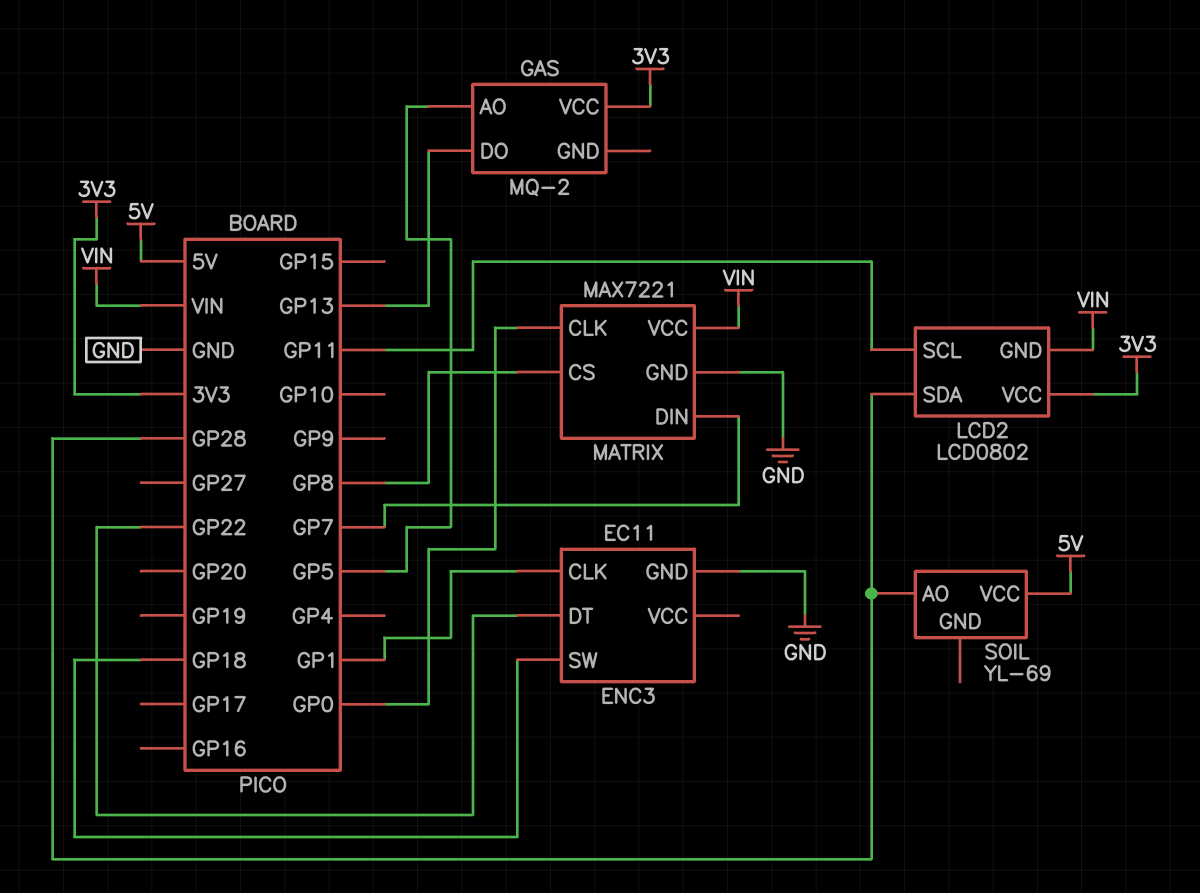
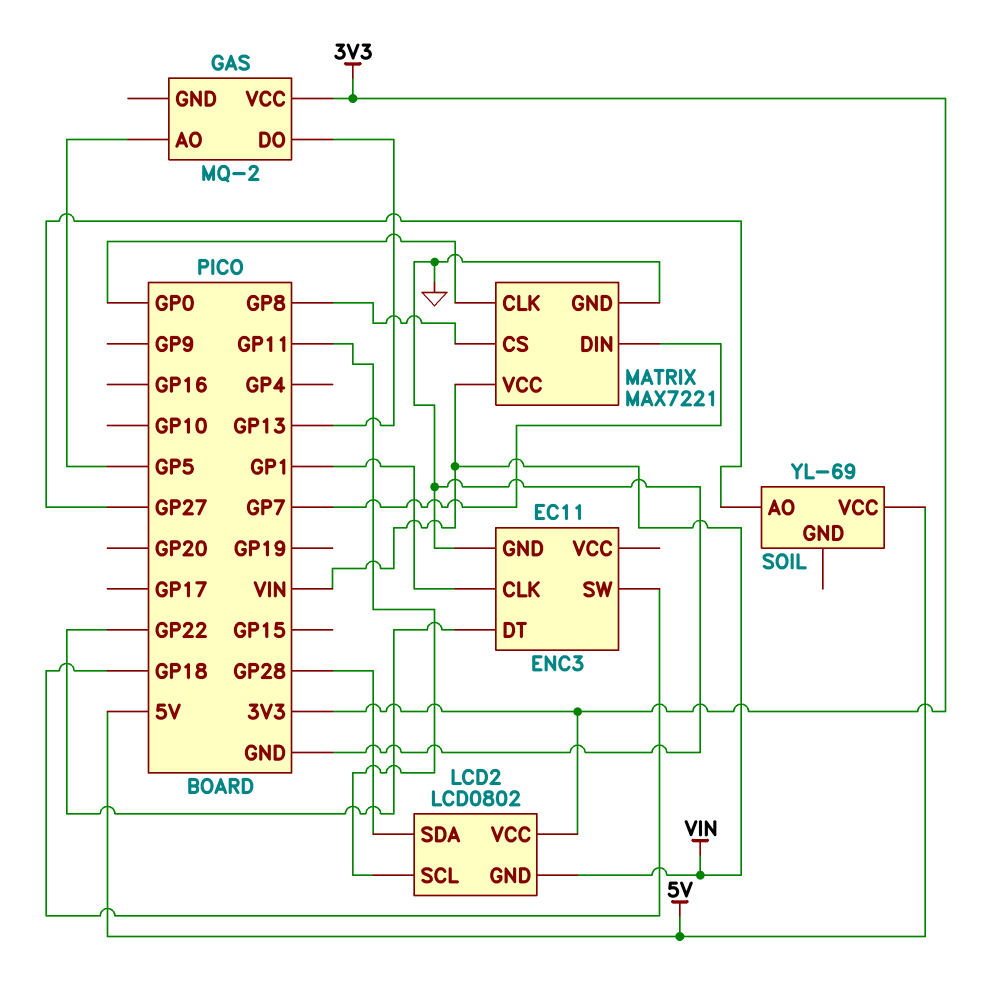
SOIL pin AO: GP28 -> GP27

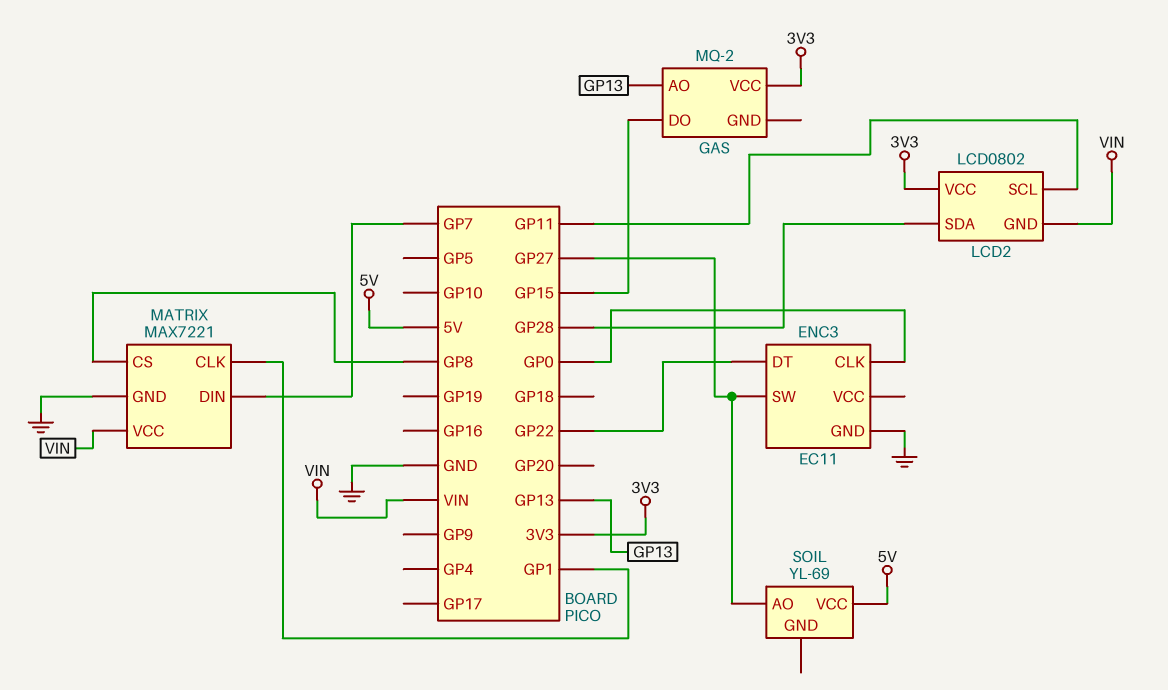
ENC3 pin CLK: GP1 -> GP0
ENC3 pin SW: GP18 -> GP27
GAS pin AO: GP5 -> GP13
GAS pin DO: GP13 -> GP15
MATRIX pin CLK: GP0 -> GP1

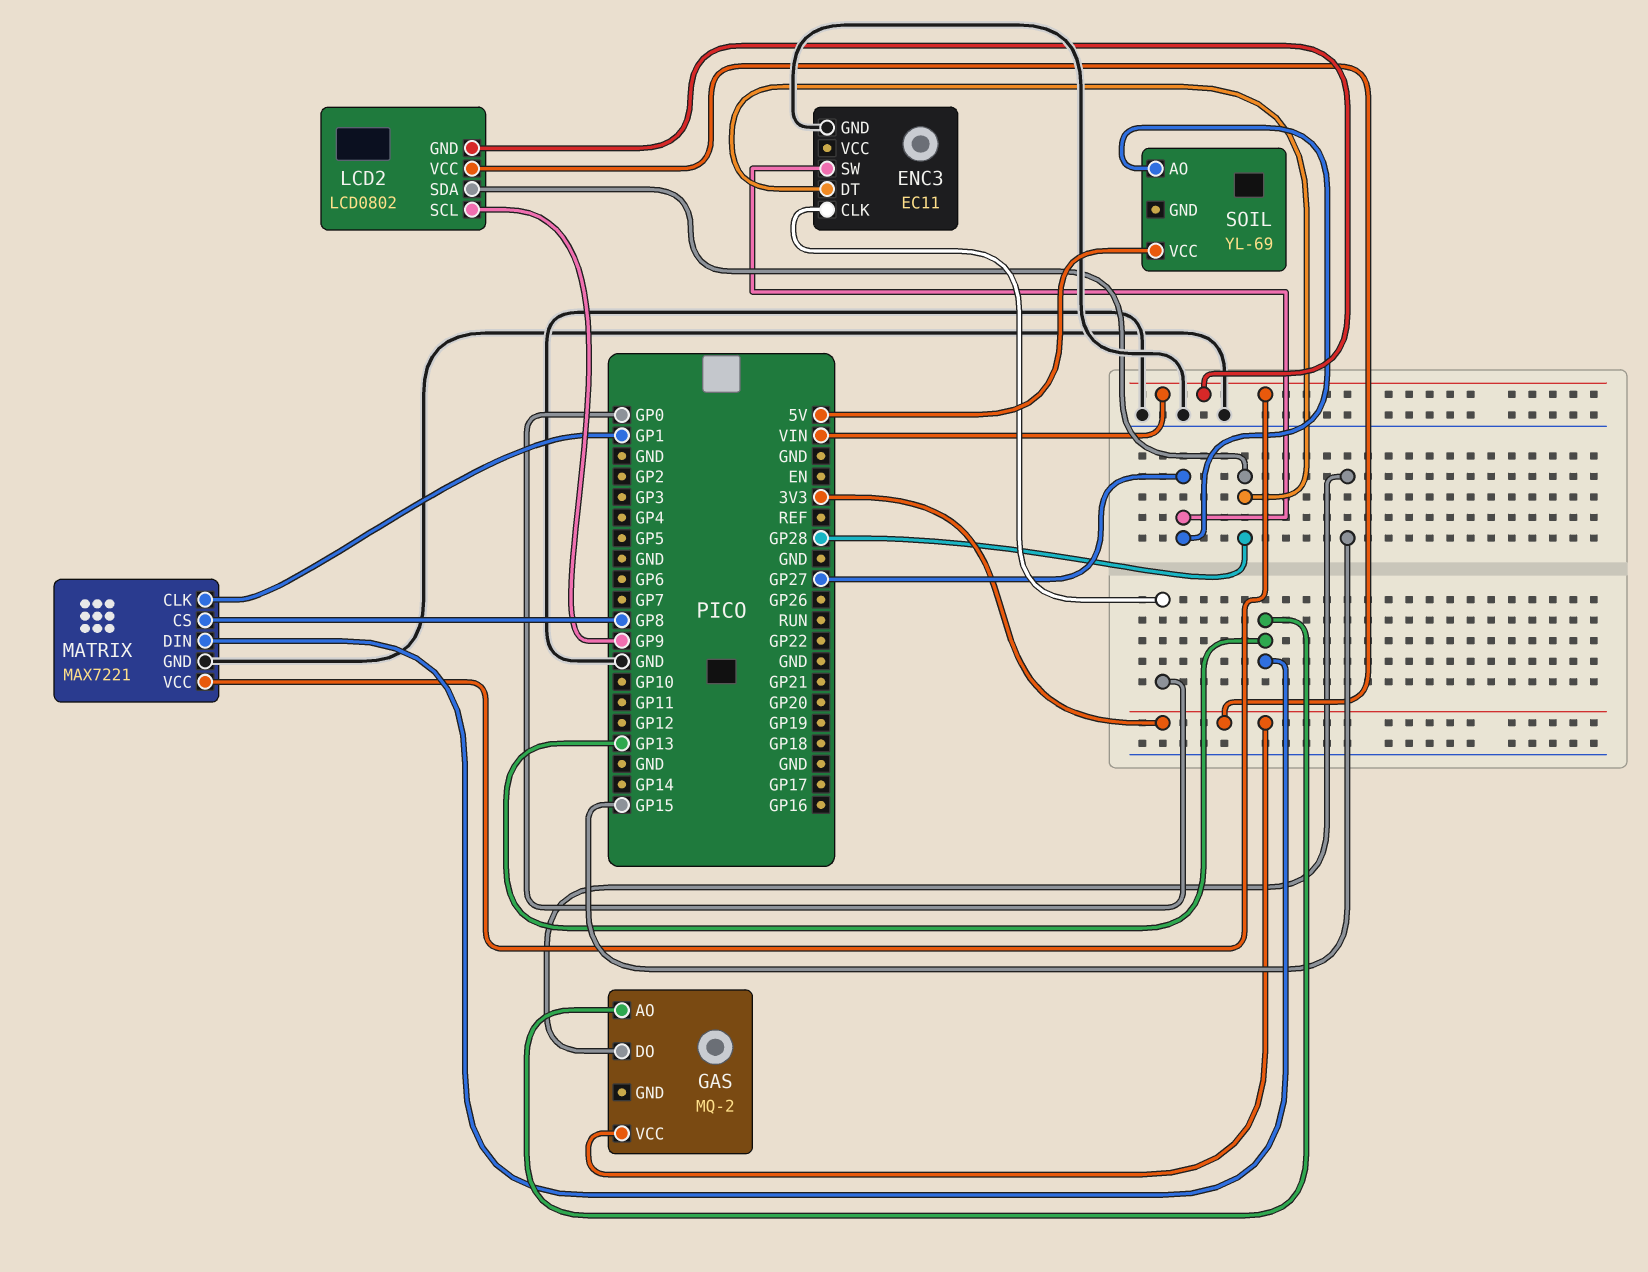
ENC3 pin DT: GP22 -> GP28
LCD2 pin SCL: GP11 -> GP9
MATRIX pin DIN: GP7 -> GP13

